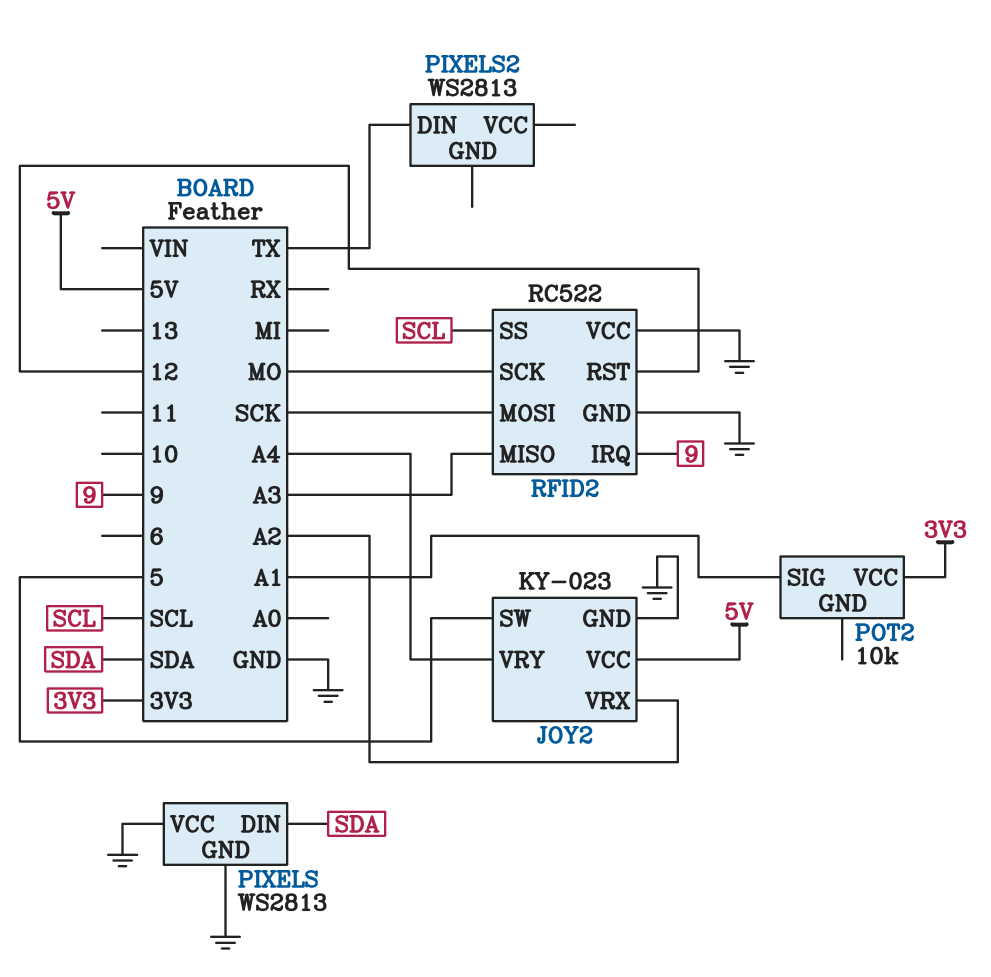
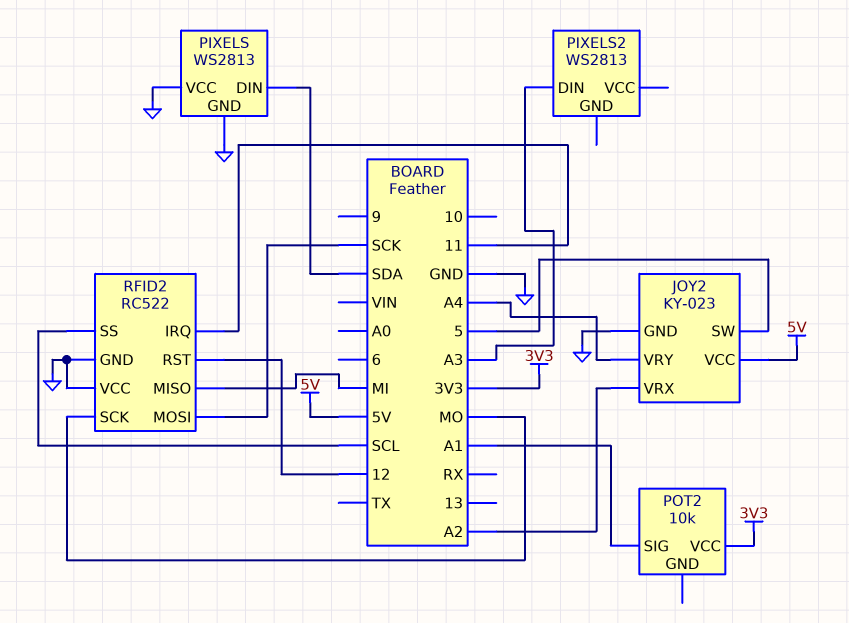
PIXELS2 pin DIN: TX -> A3
RFID2 pin IRQ: 9 -> 11
RFID2 pin MISO: A3 -> MI

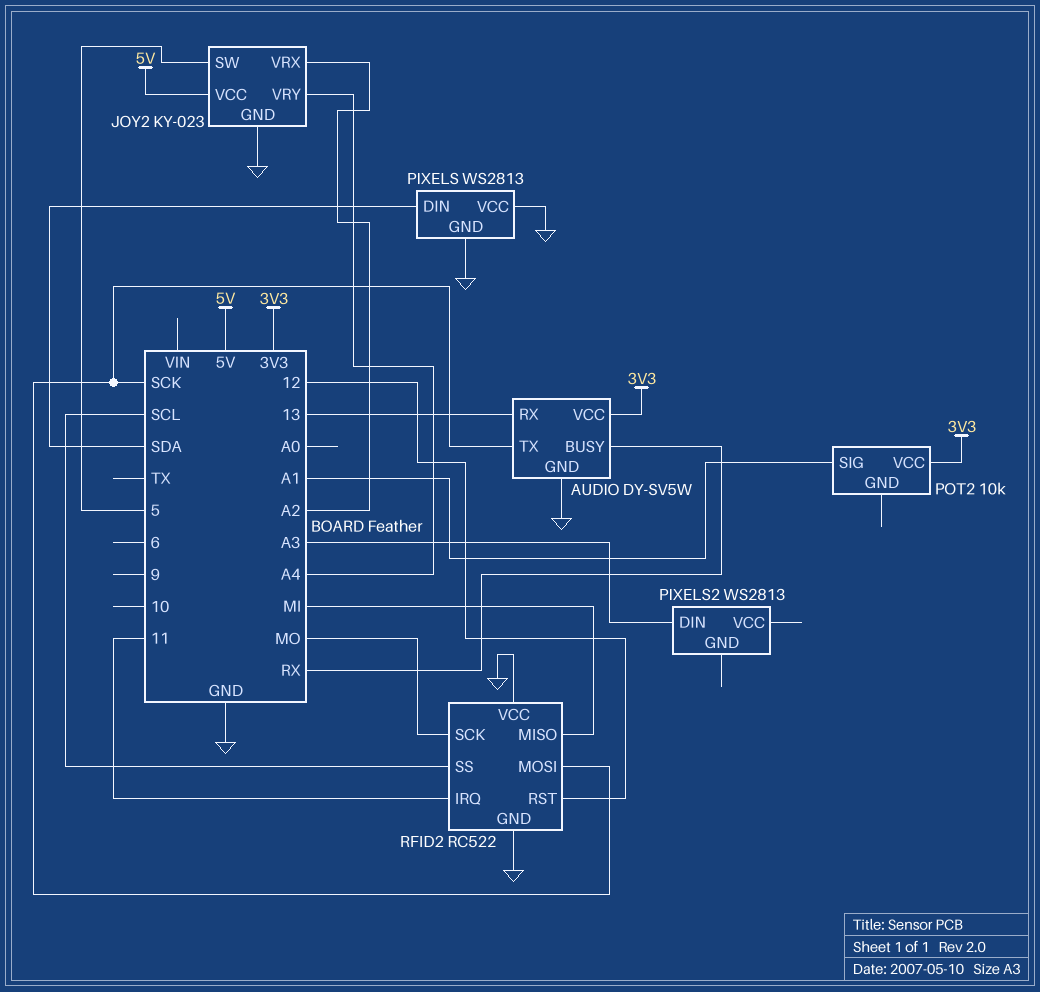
AUDIO: none -> DY-SV5W
AUDIO pin BUSY: none -> RX
AUDIO pin GND: none -> GND
AUDIO pin RX: none -> 13
AUDIO pin TX: none -> SCK
AUDIO pin VCC: none -> 3V3

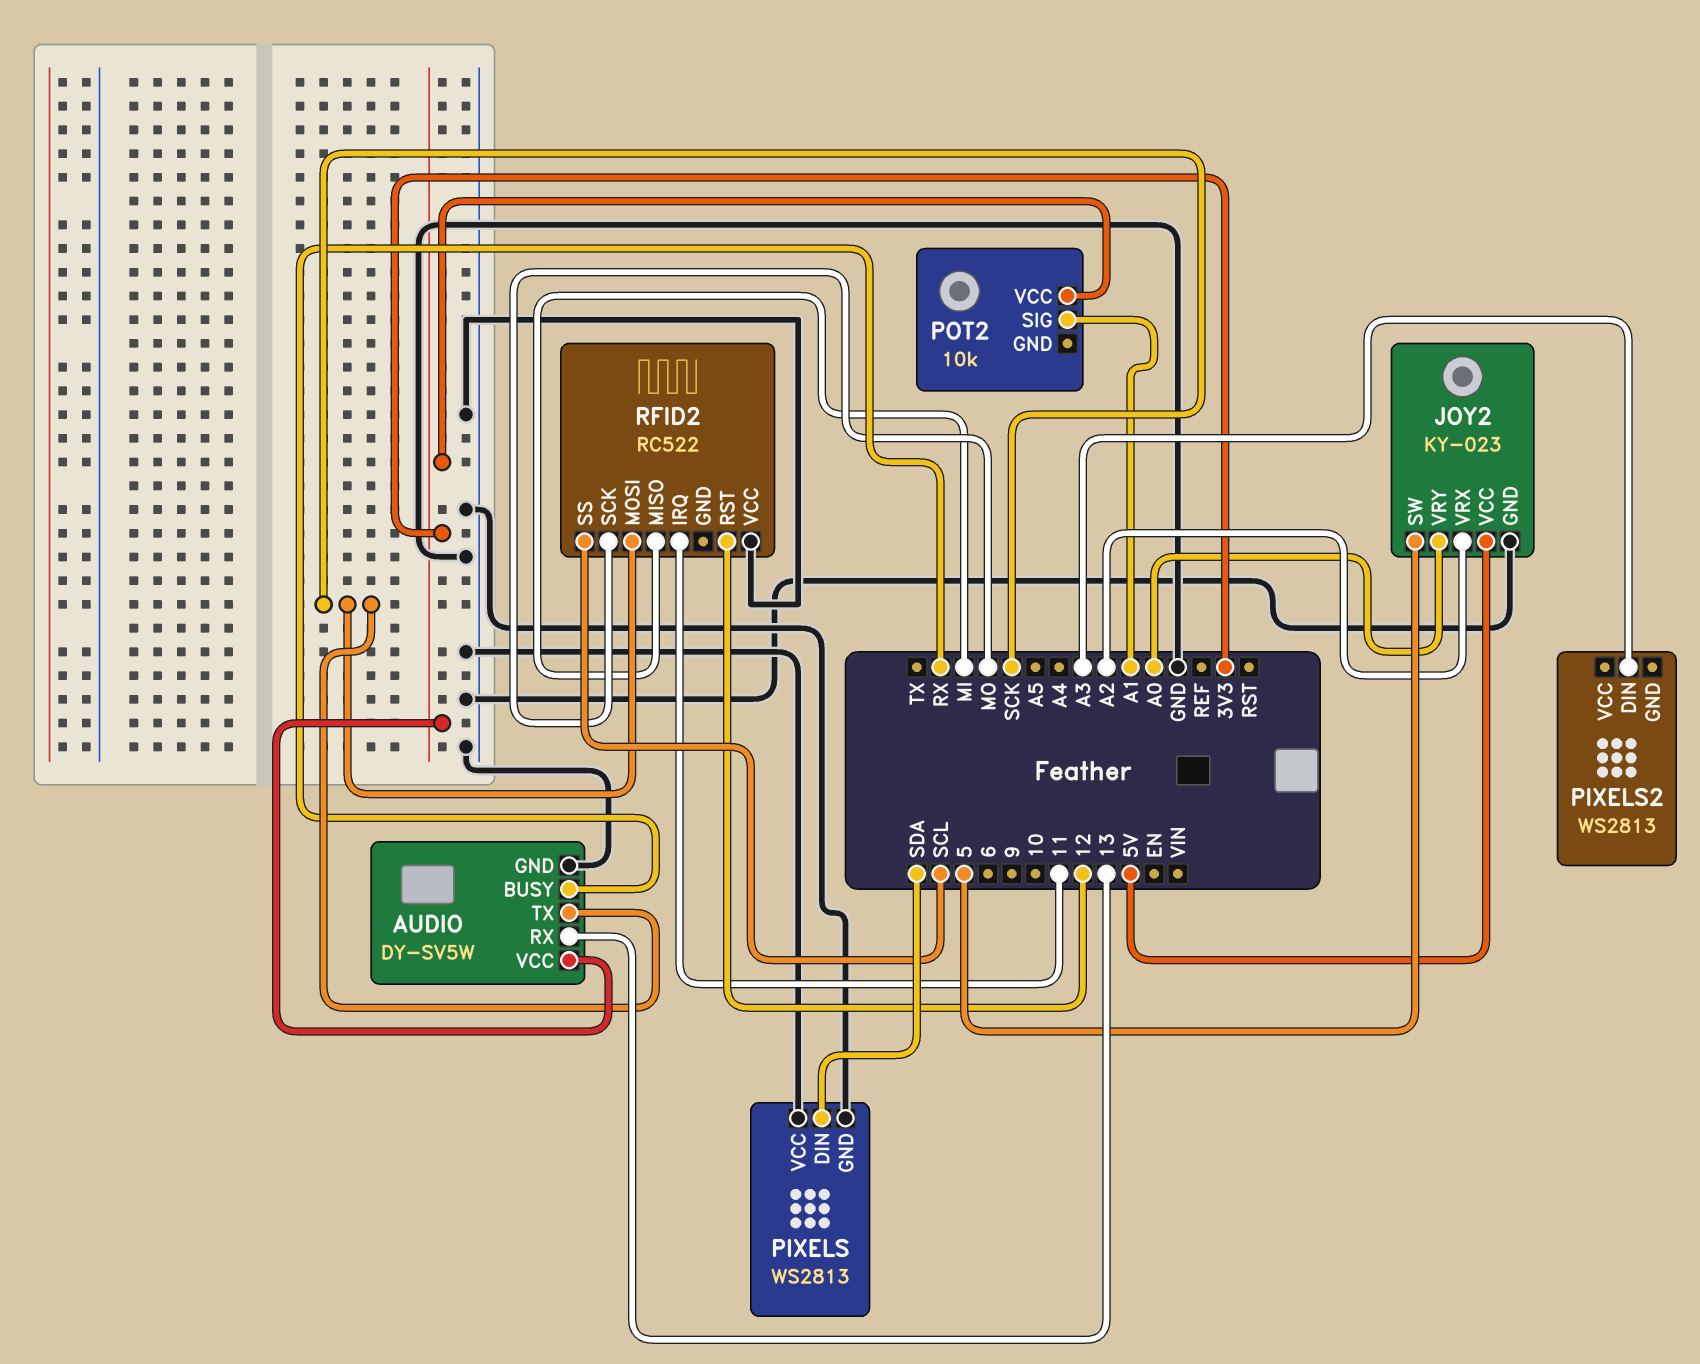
JOY2 pin VRY: A4 -> A0
RFID2 pin GND: GND -> none

